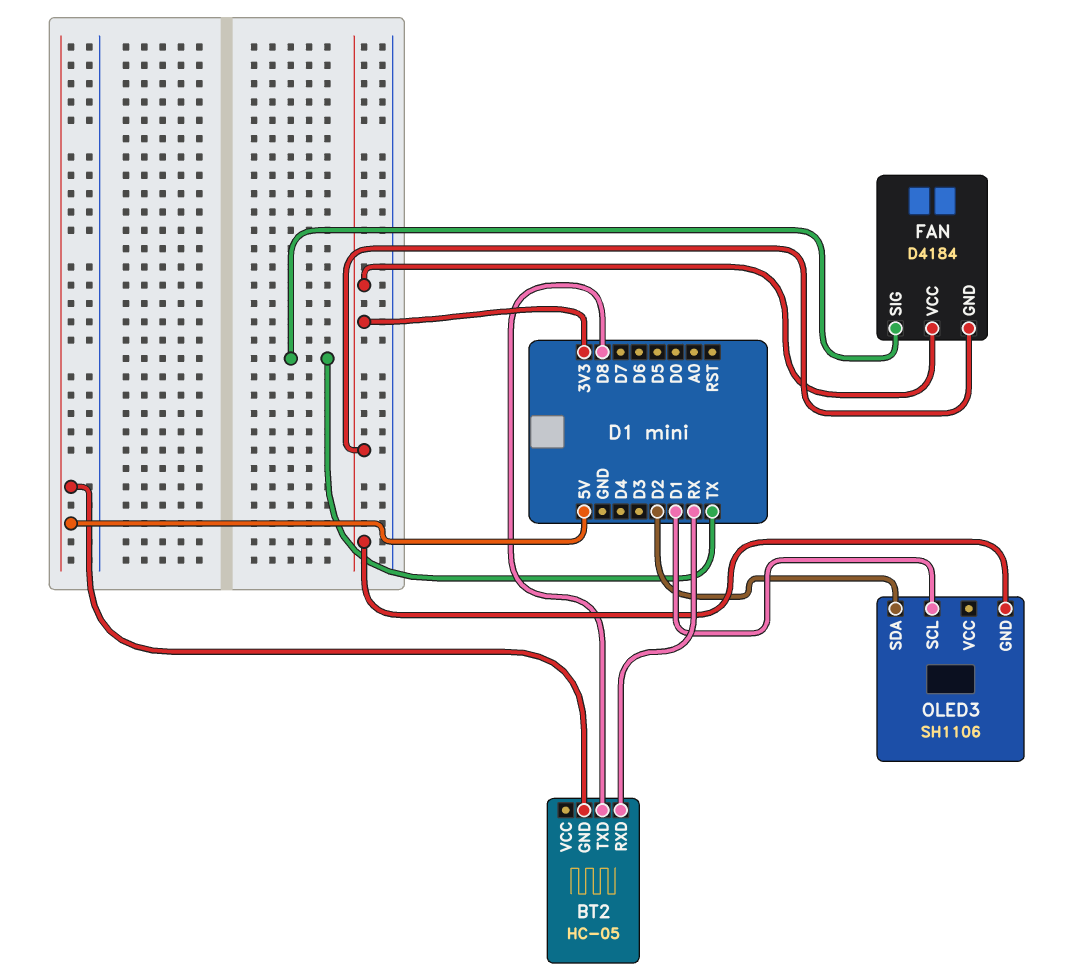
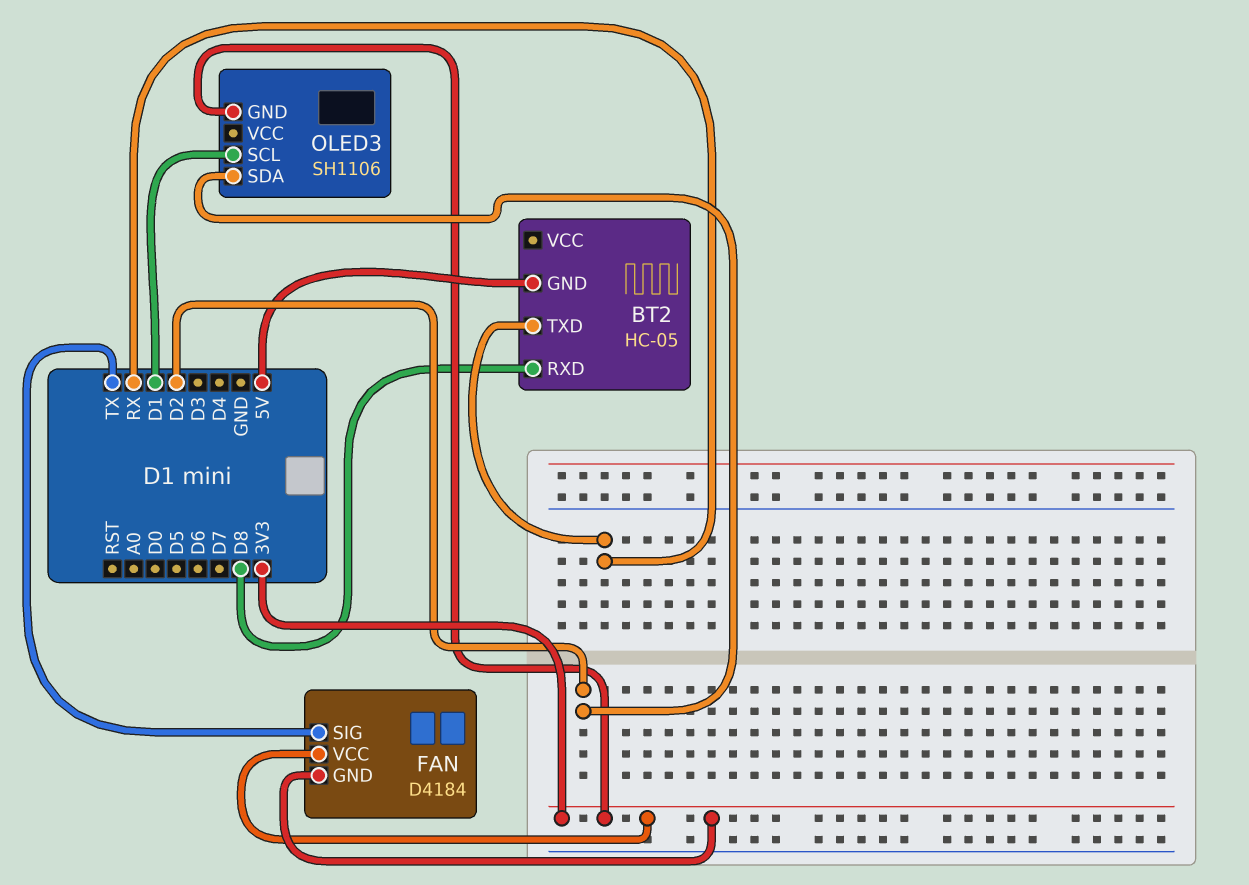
BT2 pin RXD: RX -> D8
BT2 pin TXD: D8 -> RX

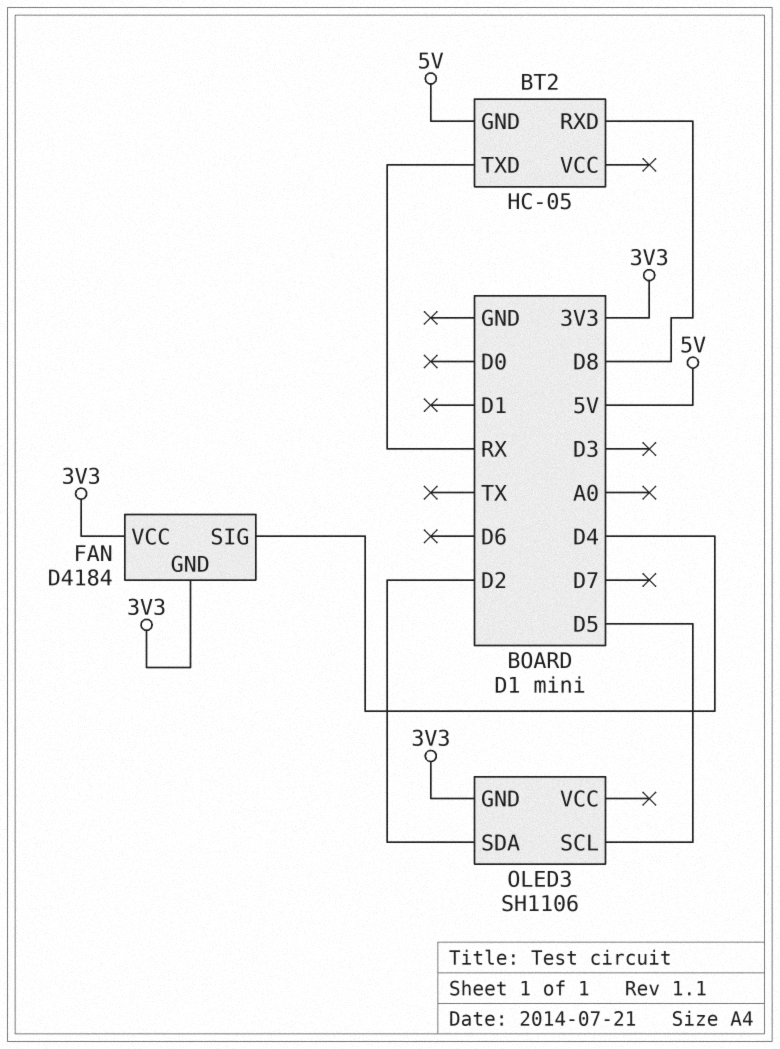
FAN pin SIG: TX -> D4
OLED3 pin SCL: D1 -> D5

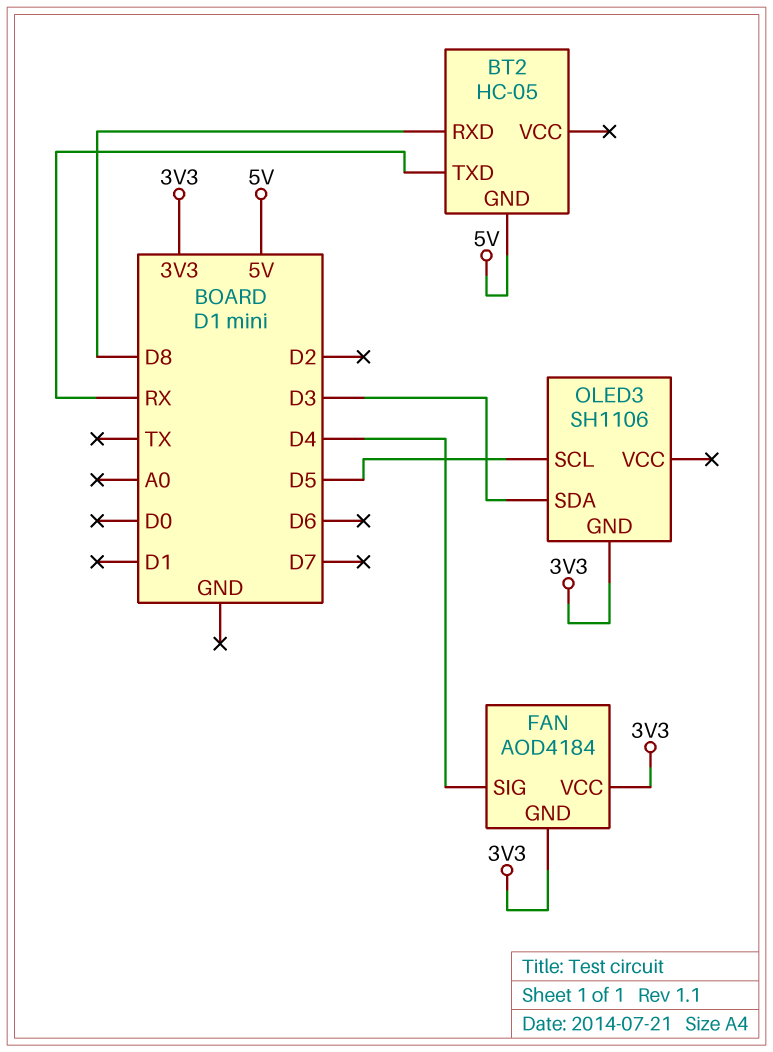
FAN: D4184 -> AOD4184
OLED3 pin SDA: D2 -> D3

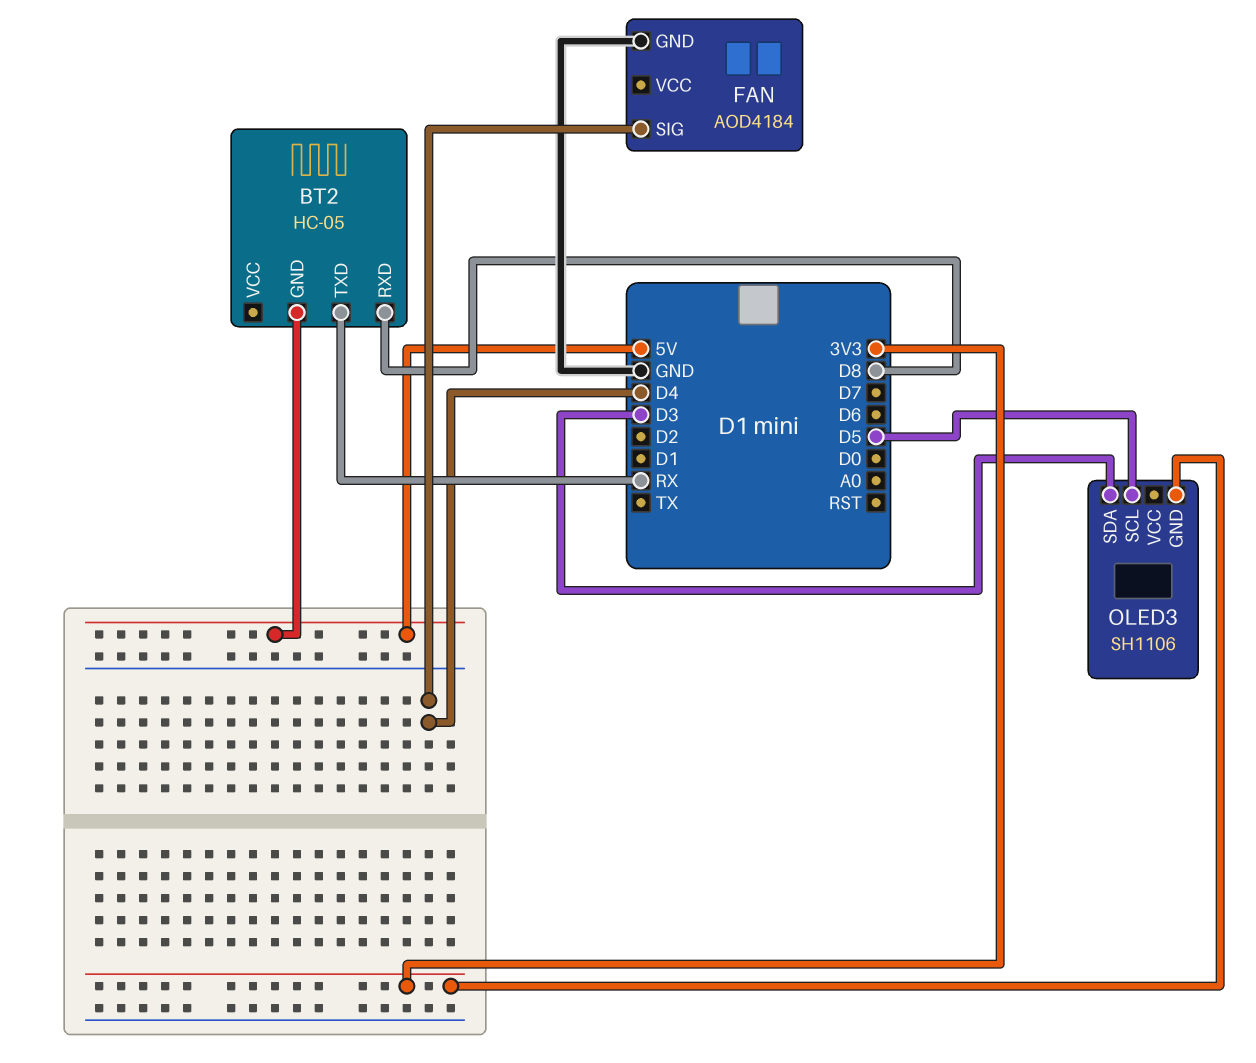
FAN pin GND: 3V3 -> GND
FAN pin VCC: 3V3 -> none

